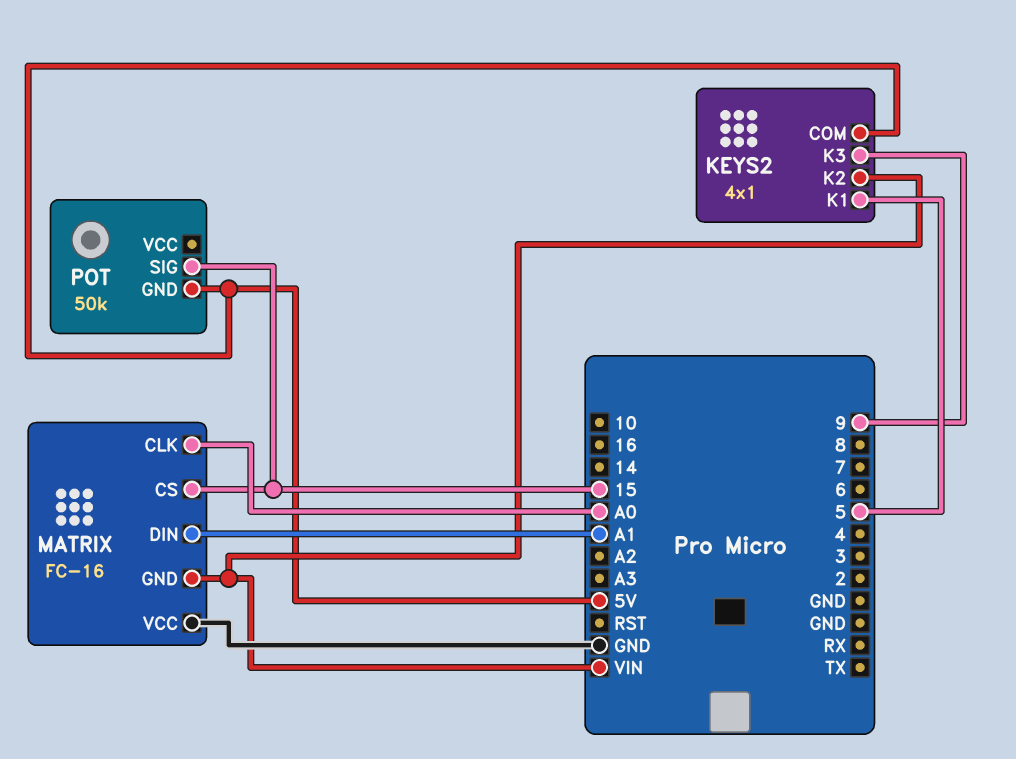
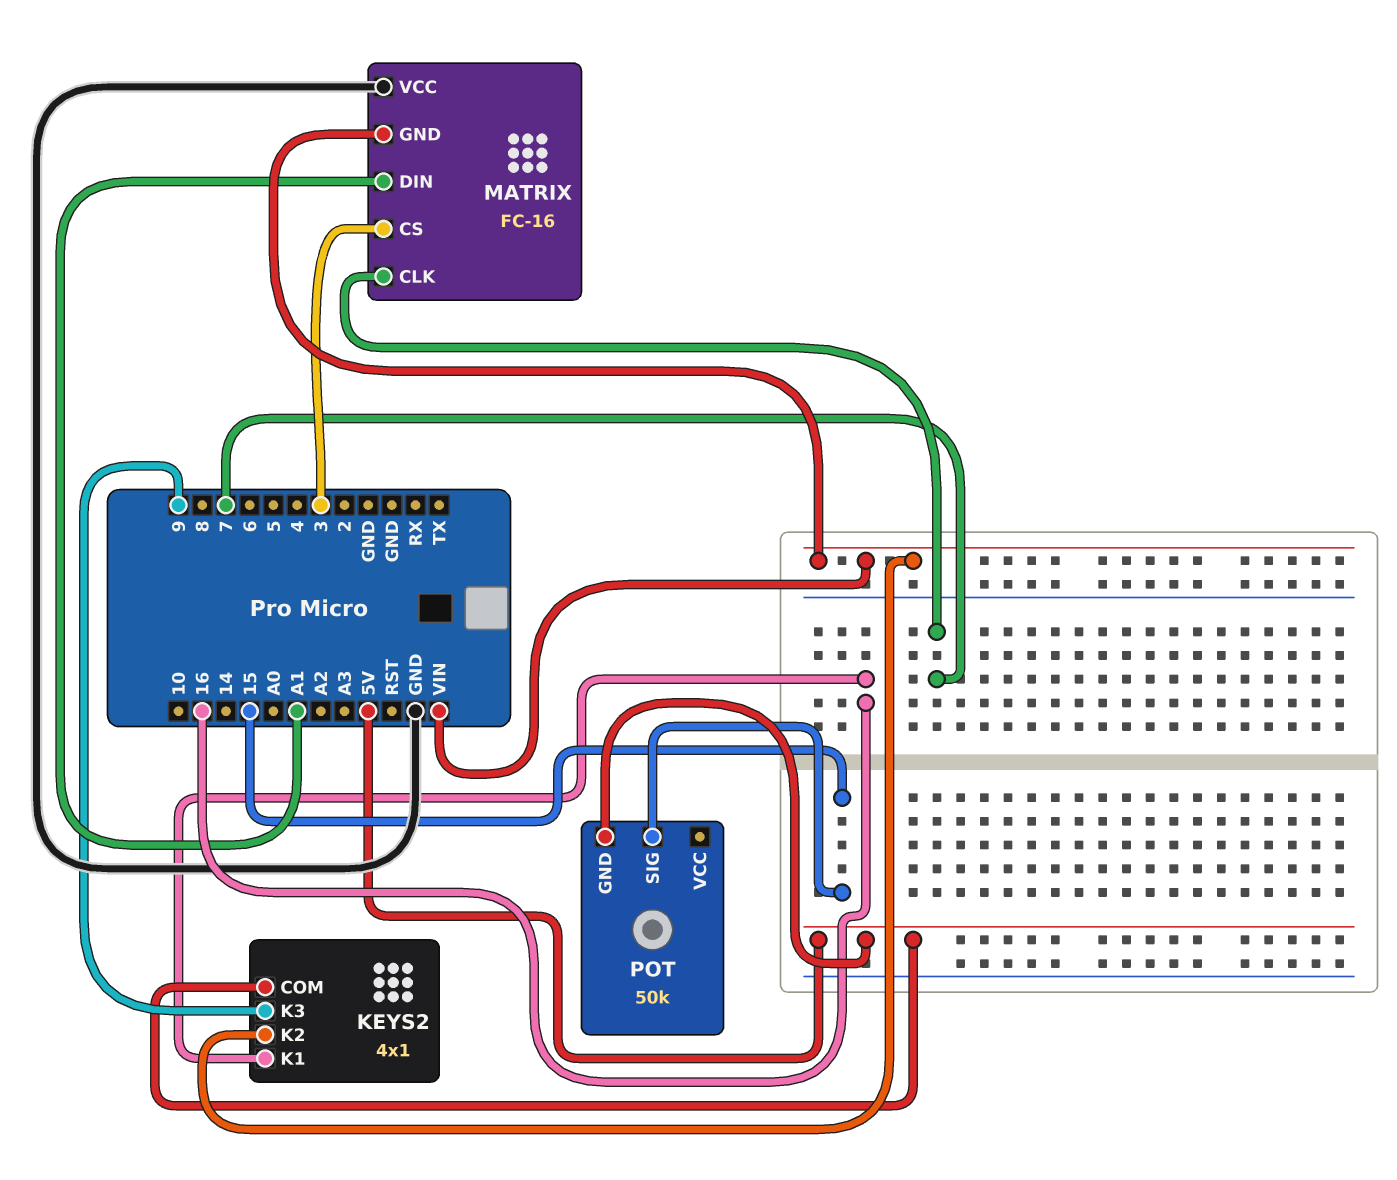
KEYS2 pin K1: 5 -> 16
MATRIX pin CLK: A0 -> 7
MATRIX pin CS: 15 -> 3

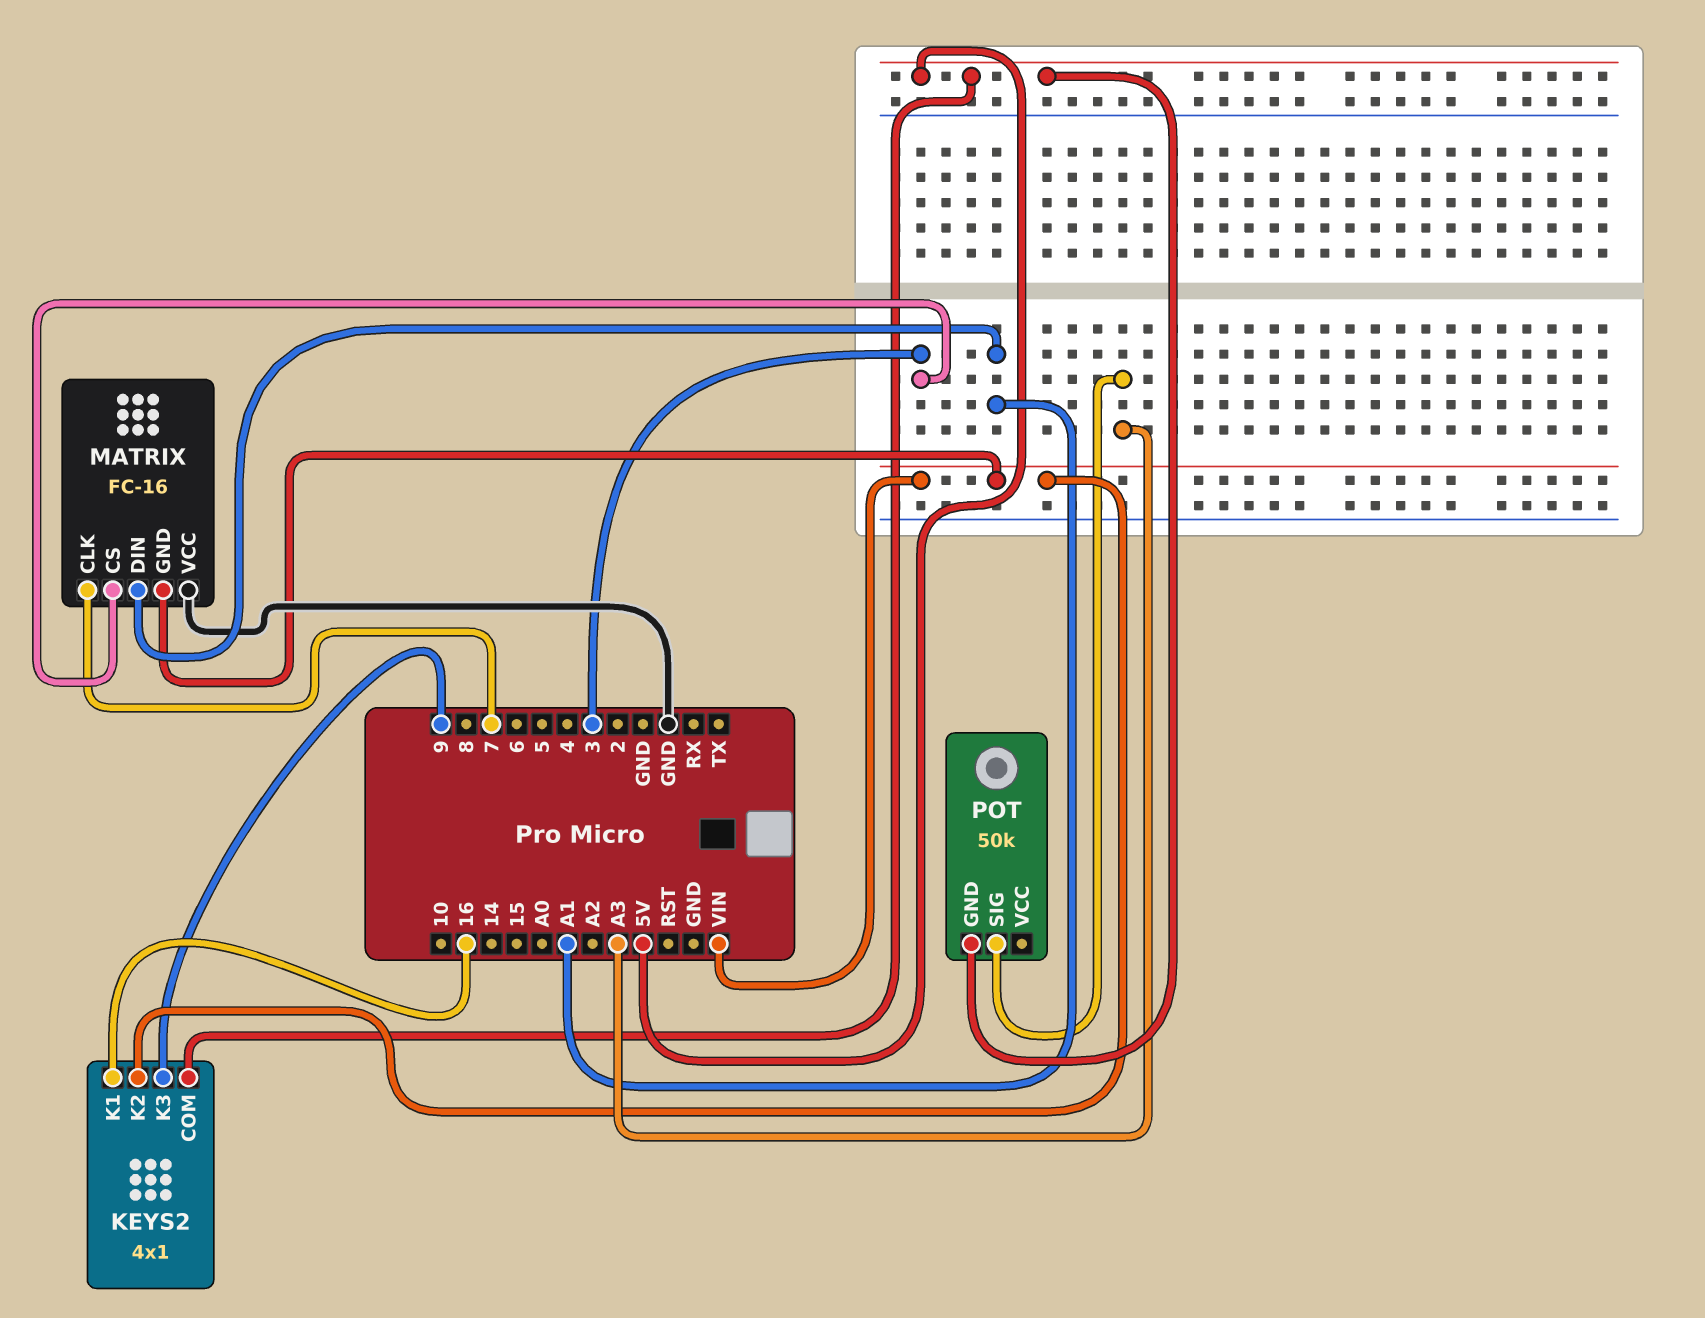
POT pin SIG: 15 -> A3

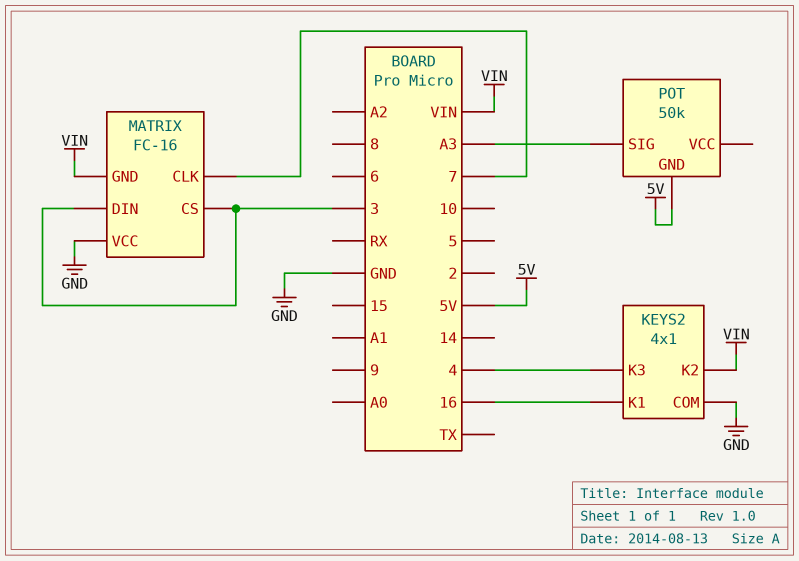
KEYS2 pin COM: 5V -> GND
KEYS2 pin K3: 9 -> 4
MATRIX pin DIN: A1 -> 3

